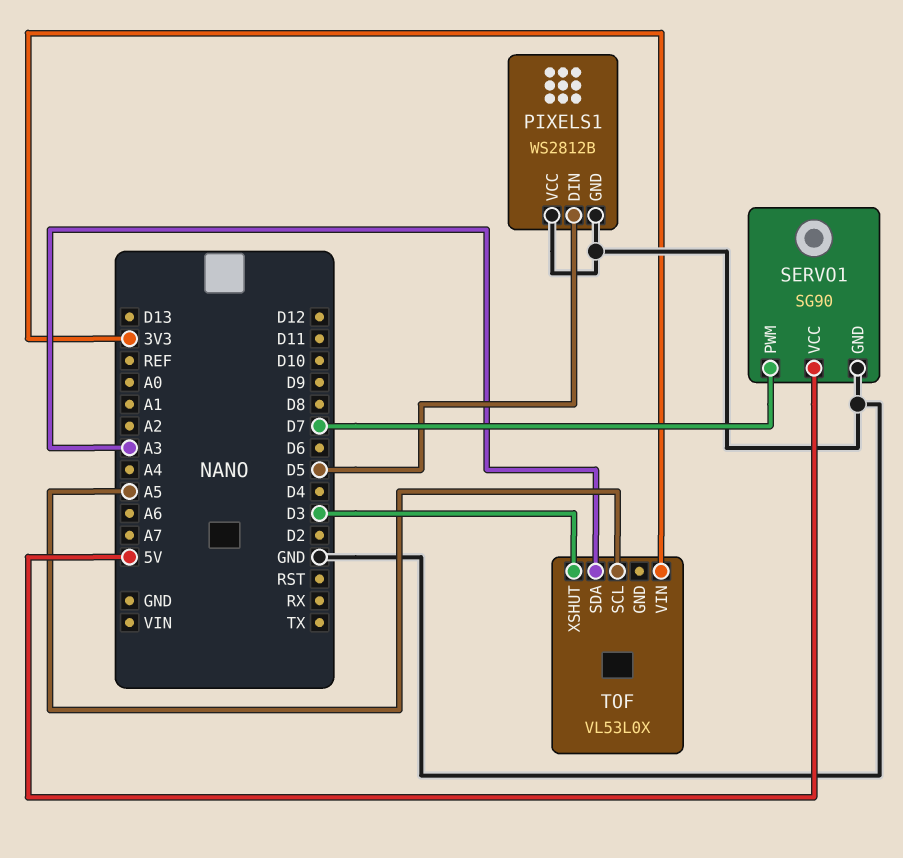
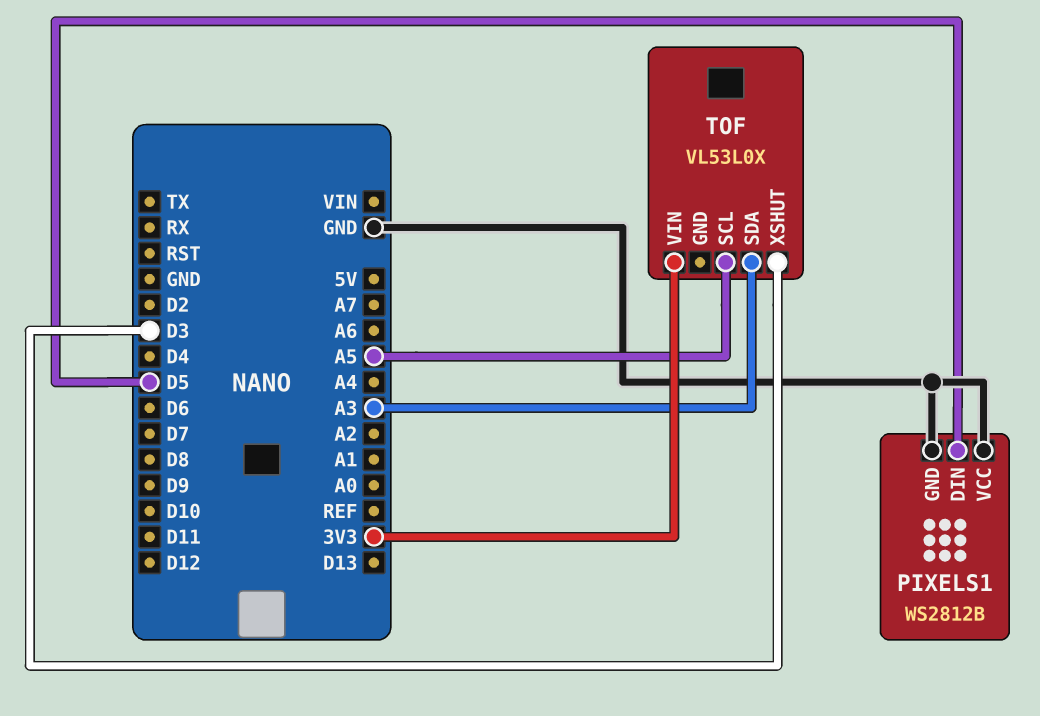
SERVO1: SG90 -> none
SERVO1 pin GND: GND -> none
SERVO1 pin PWM: D7 -> none
SERVO1 pin VCC: 5V -> none

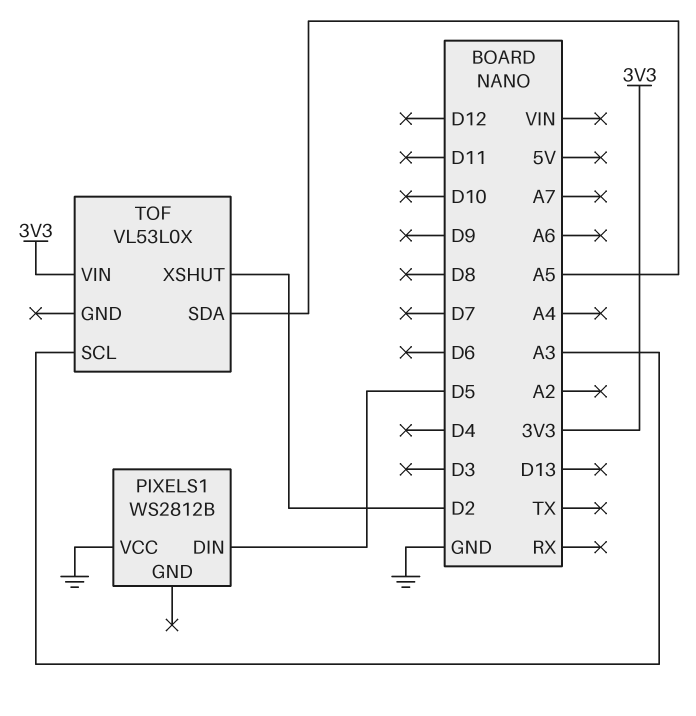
PIXELS1 pin GND: GND -> none
TOF pin SCL: A5 -> A3
TOF pin SDA: A3 -> A5
TOF pin XSHUT: D3 -> D2

